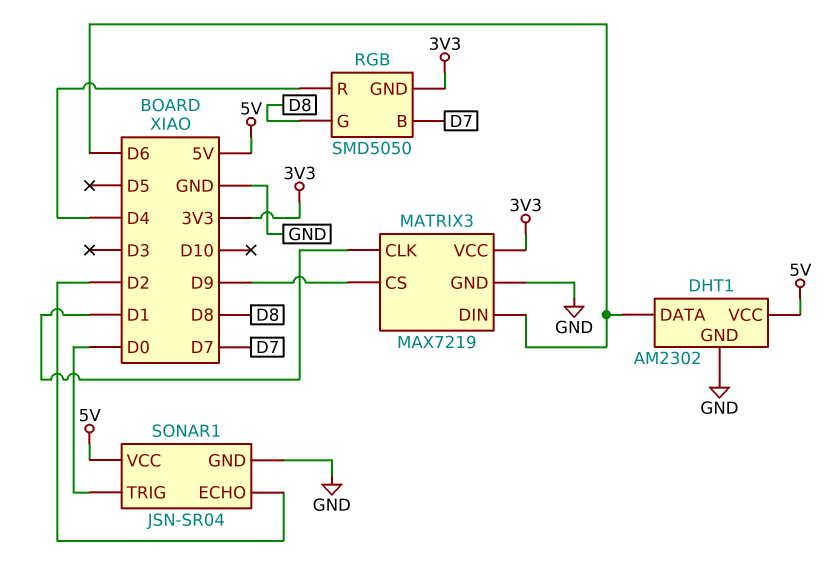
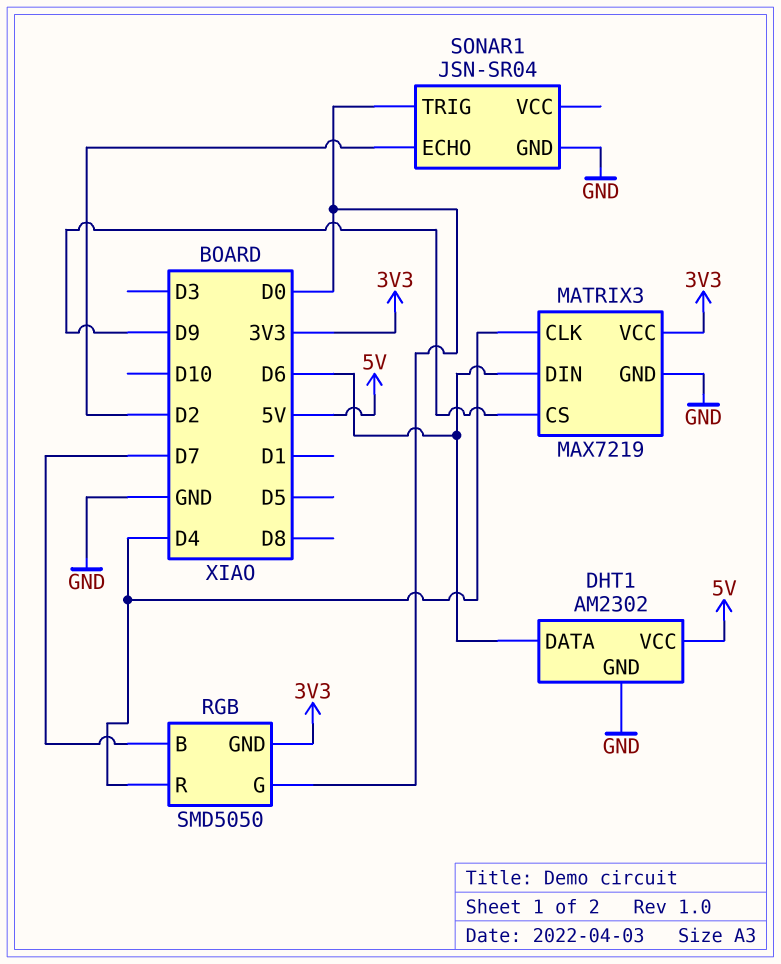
MATRIX3 pin CLK: D1 -> D4
RGB pin G: D8 -> D0
SONAR1 pin VCC: 5V -> none

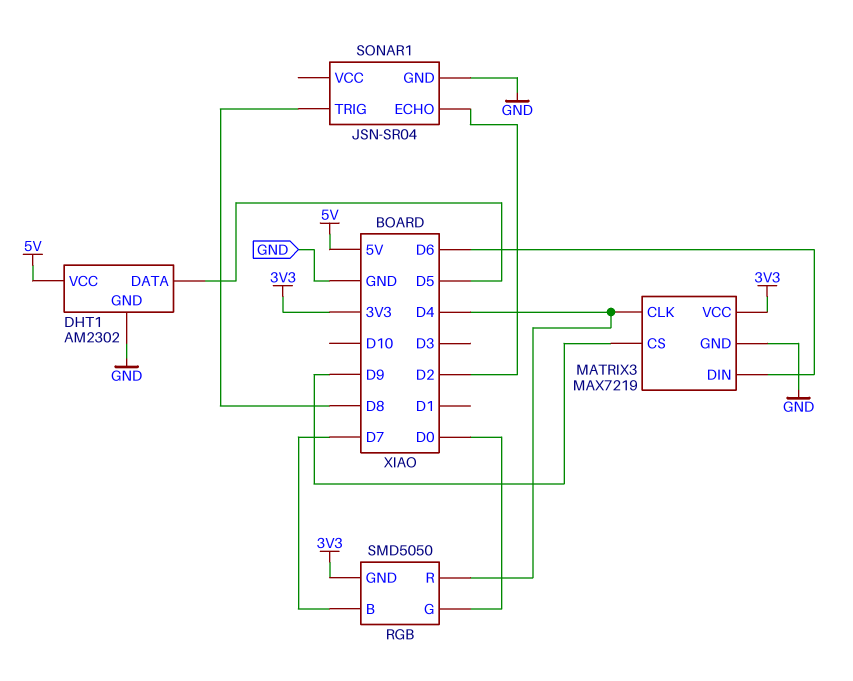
DHT1 pin DATA: D6 -> D5
SONAR1 pin TRIG: D0 -> D8

